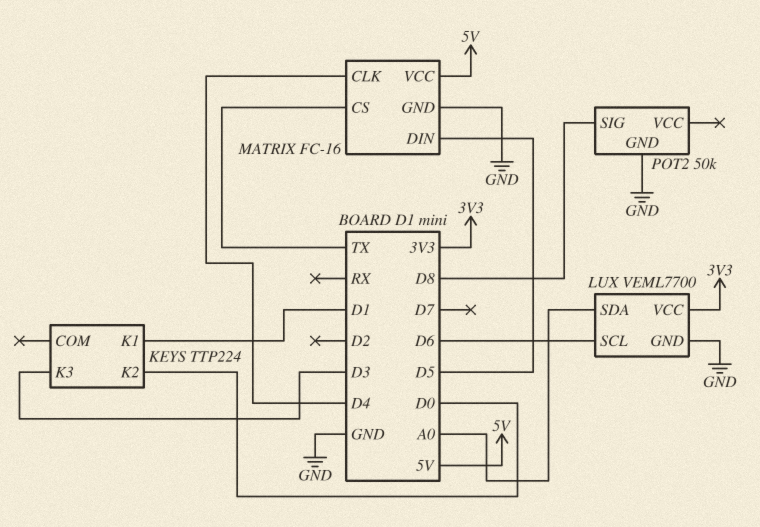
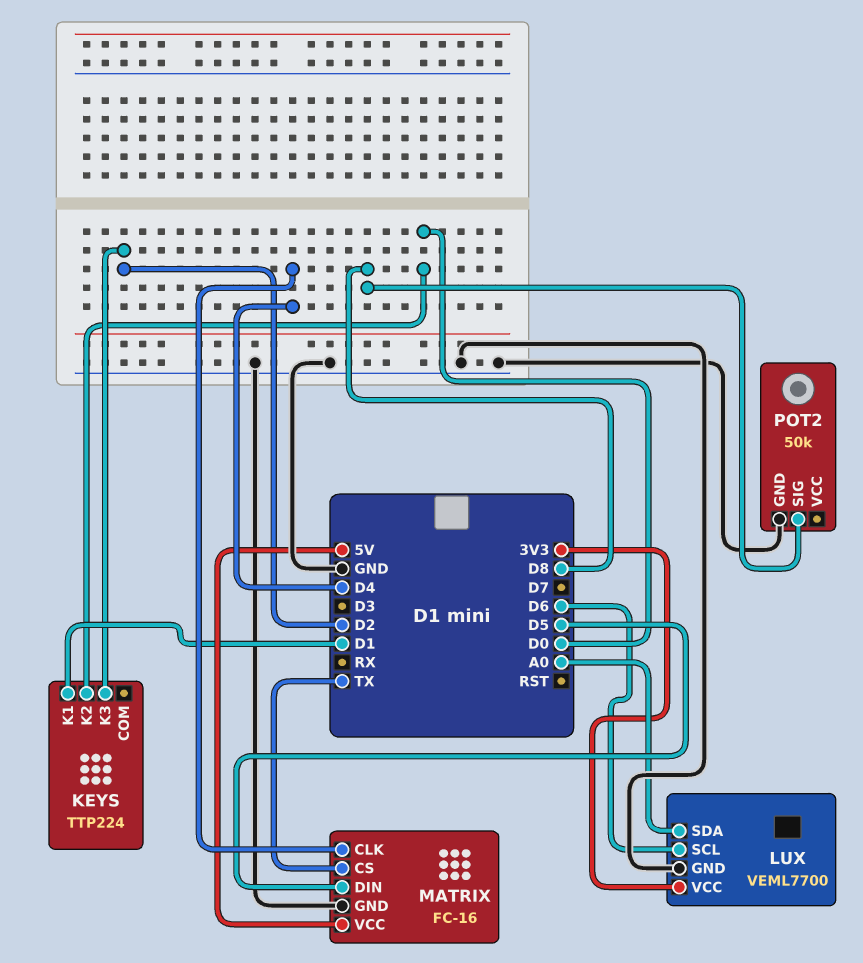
KEYS pin K3: D3 -> D2

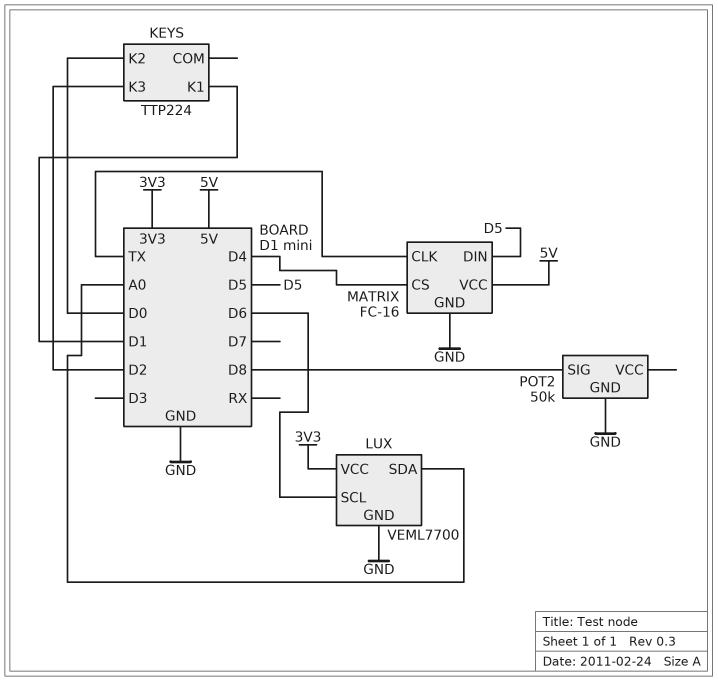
MATRIX pin CLK: D4 -> TX
MATRIX pin CS: TX -> D4

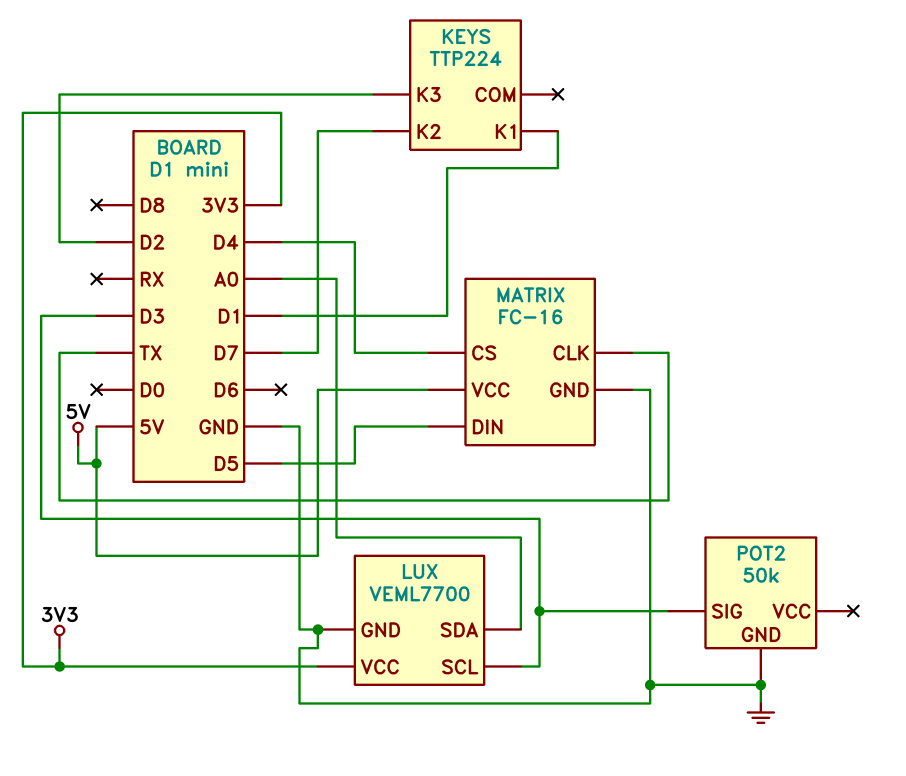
KEYS pin K2: D0 -> D7
LUX pin SCL: D6 -> D3
POT2 pin SIG: D8 -> D3

